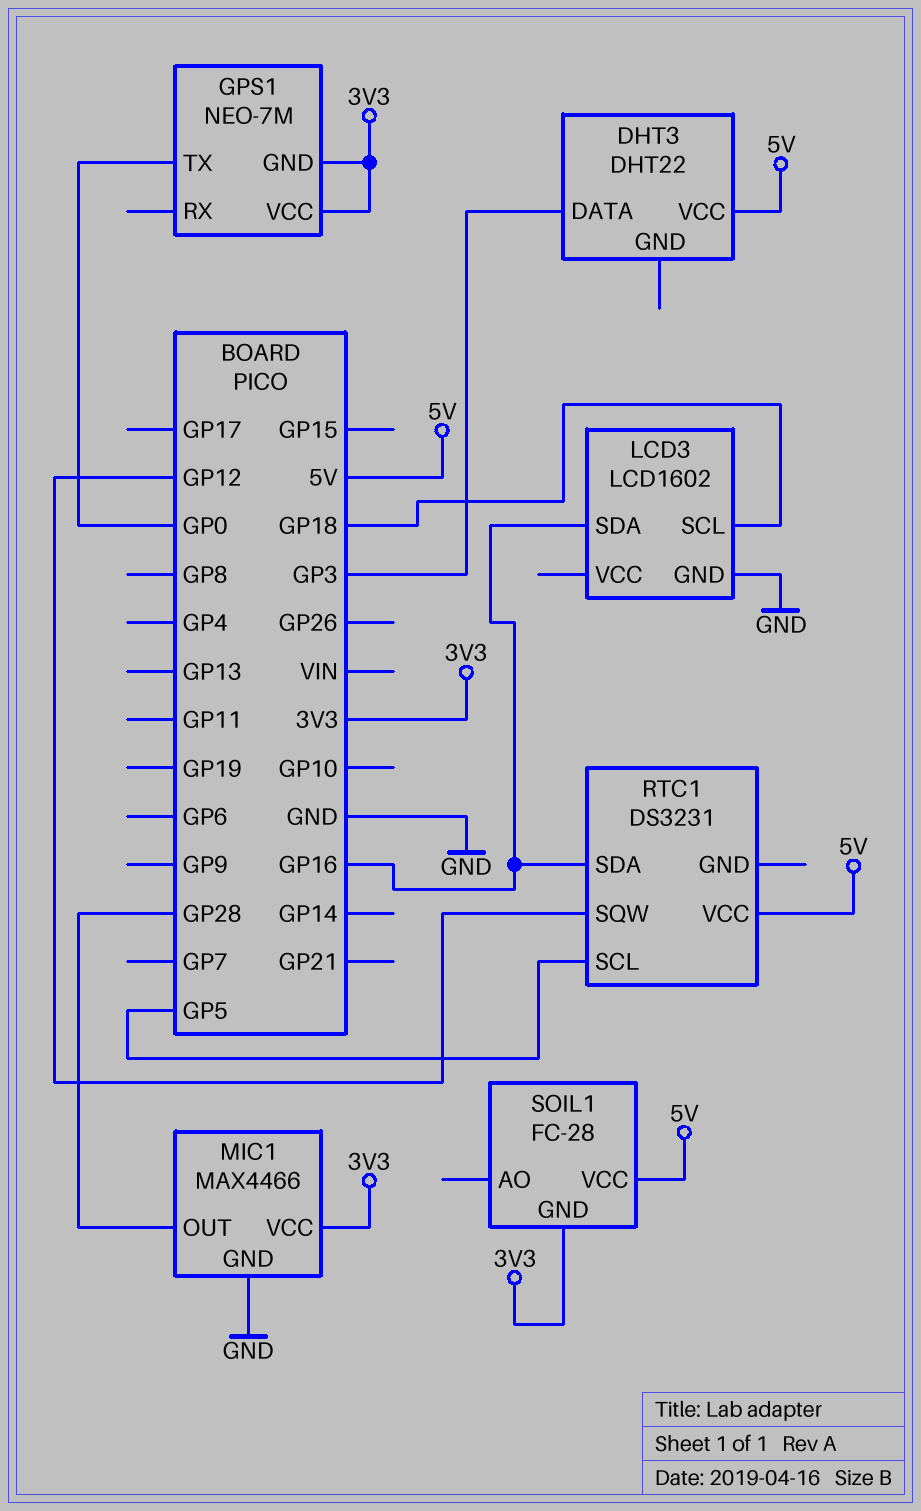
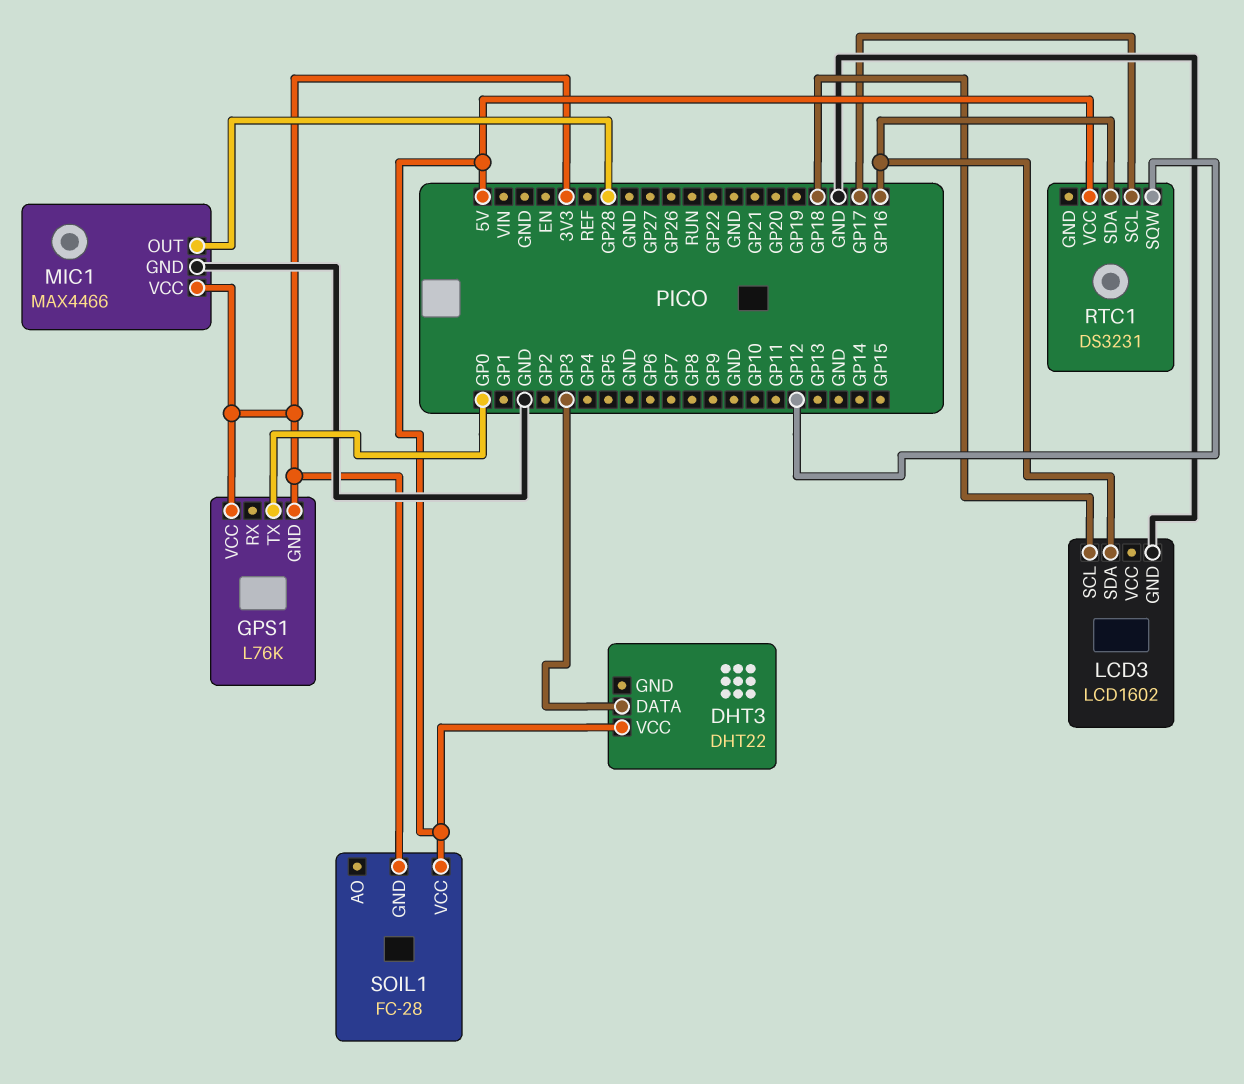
GPS1: NEO-7M -> L76K
RTC1 pin SCL: GP5 -> GP17

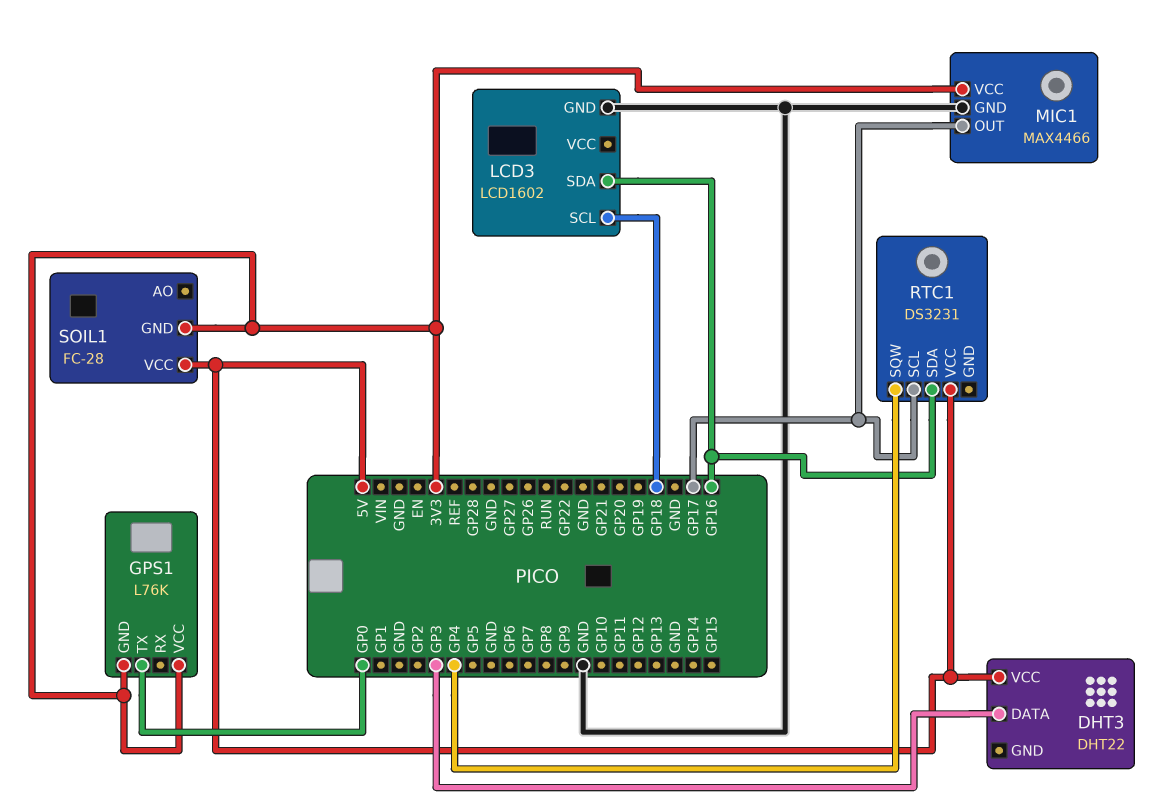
MIC1 pin OUT: GP28 -> GP17
RTC1 pin SQW: GP12 -> GP4

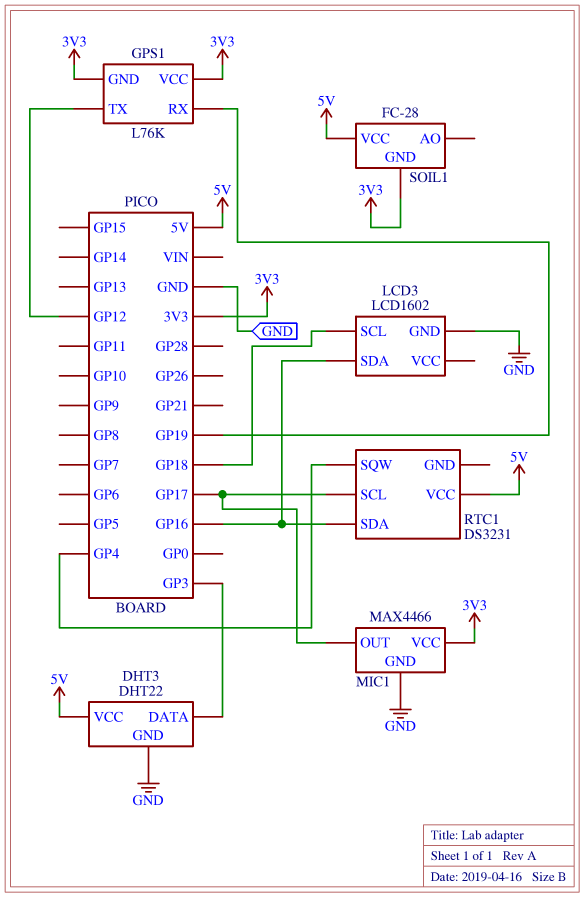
DHT3 pin GND: none -> GND
GPS1 pin RX: none -> GP19
GPS1 pin TX: GP0 -> GP12

